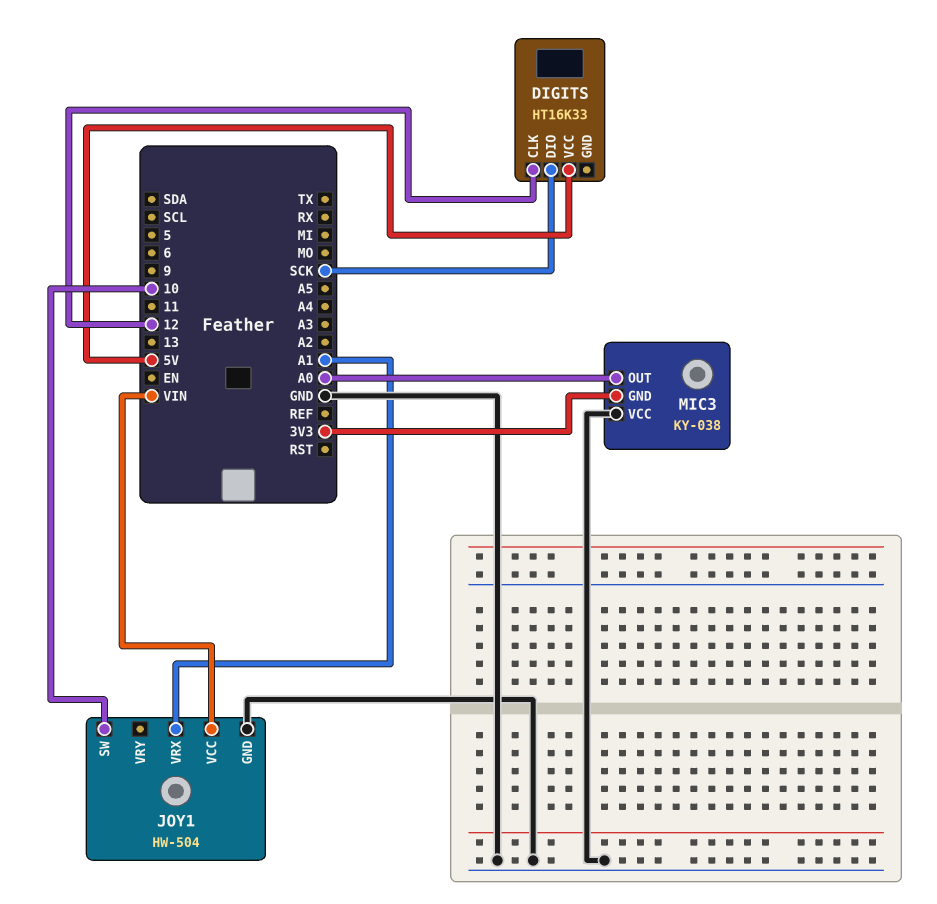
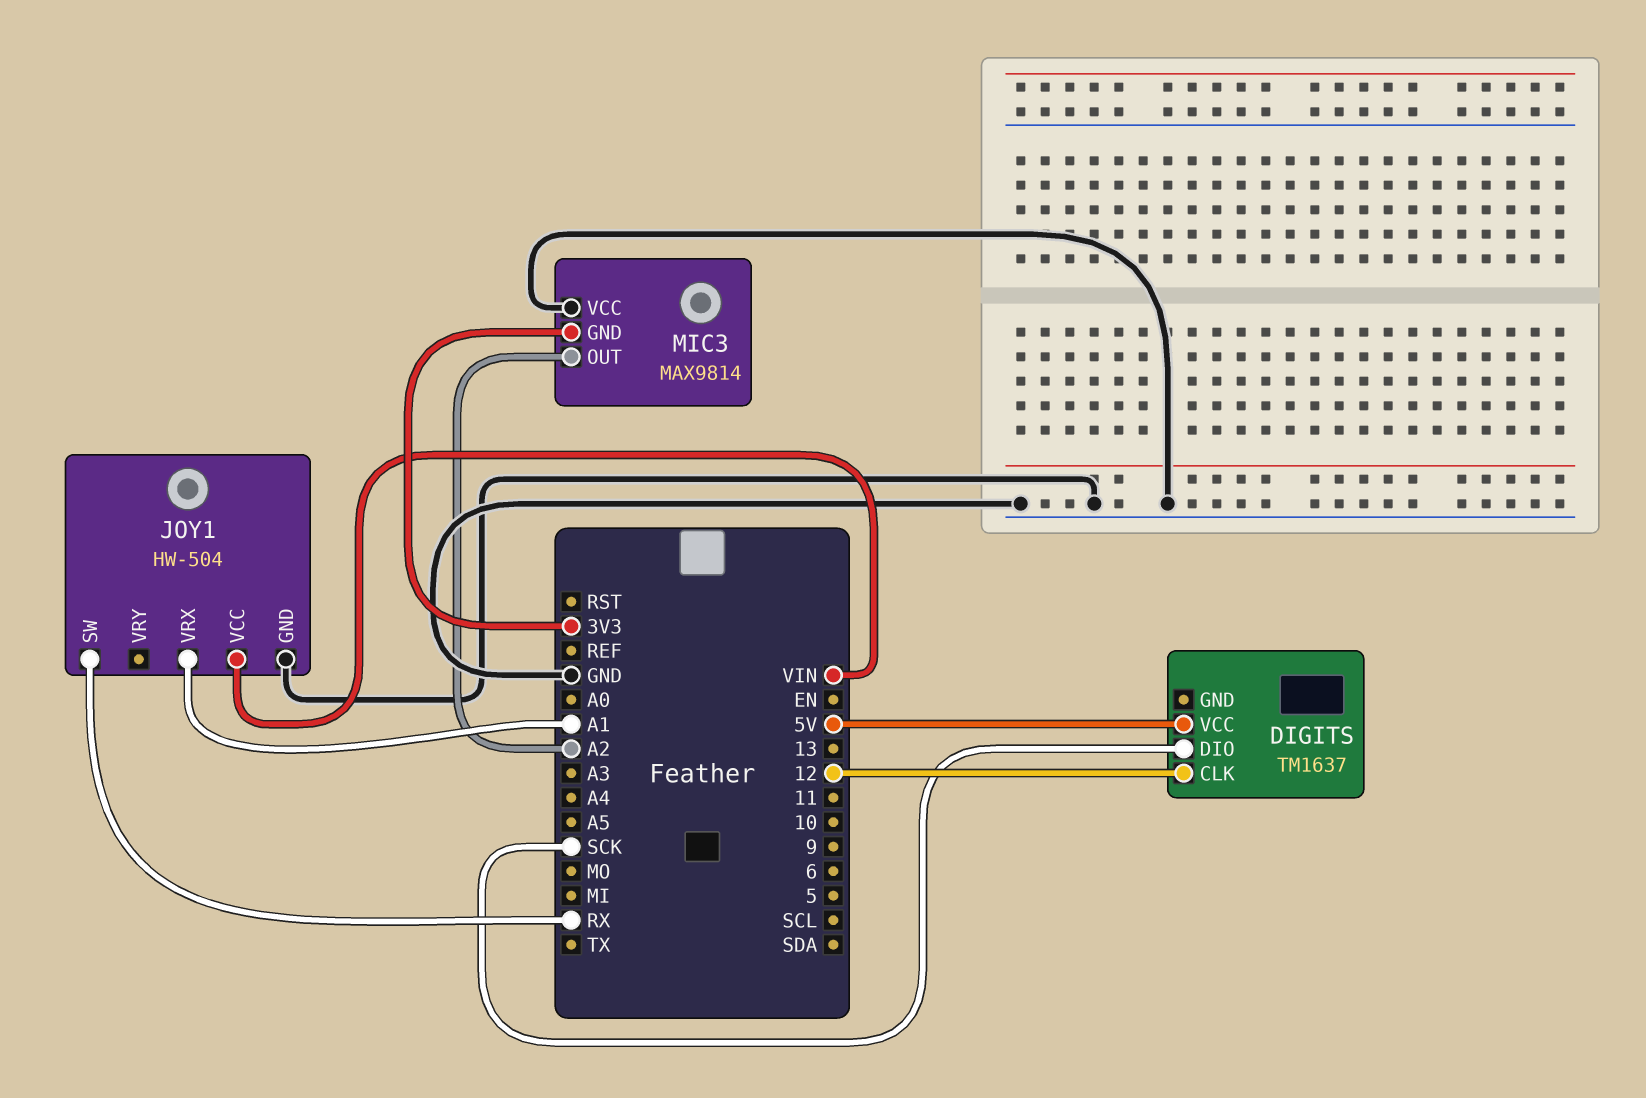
DIGITS: HT16K33 -> TM1637
JOY1 pin SW: 10 -> RX
MIC3: KY-038 -> MAX9814
MIC3 pin OUT: A0 -> A2

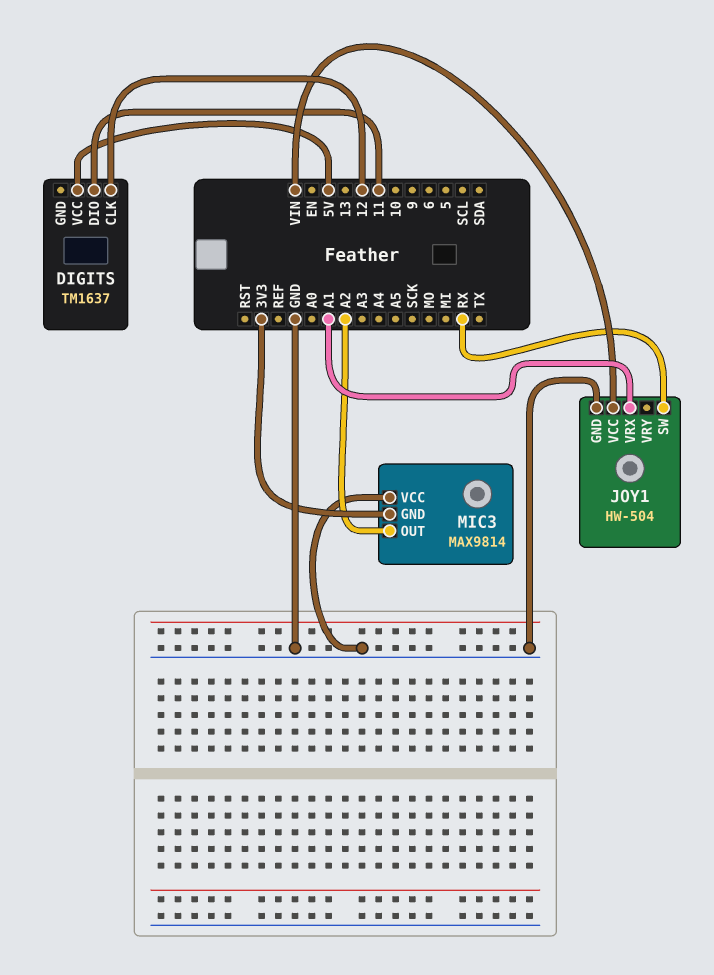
DIGITS pin DIO: SCK -> 11

